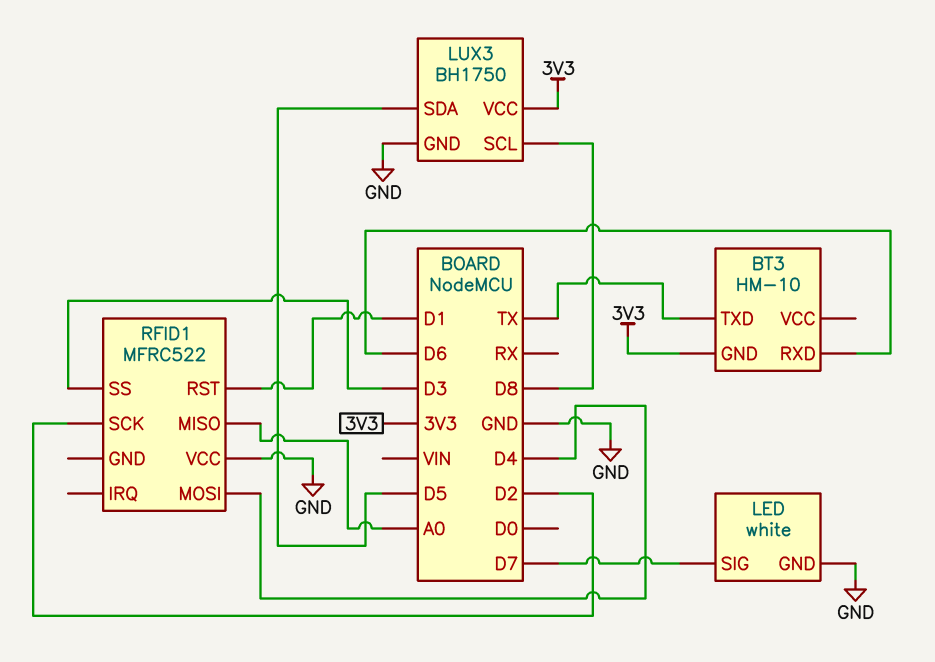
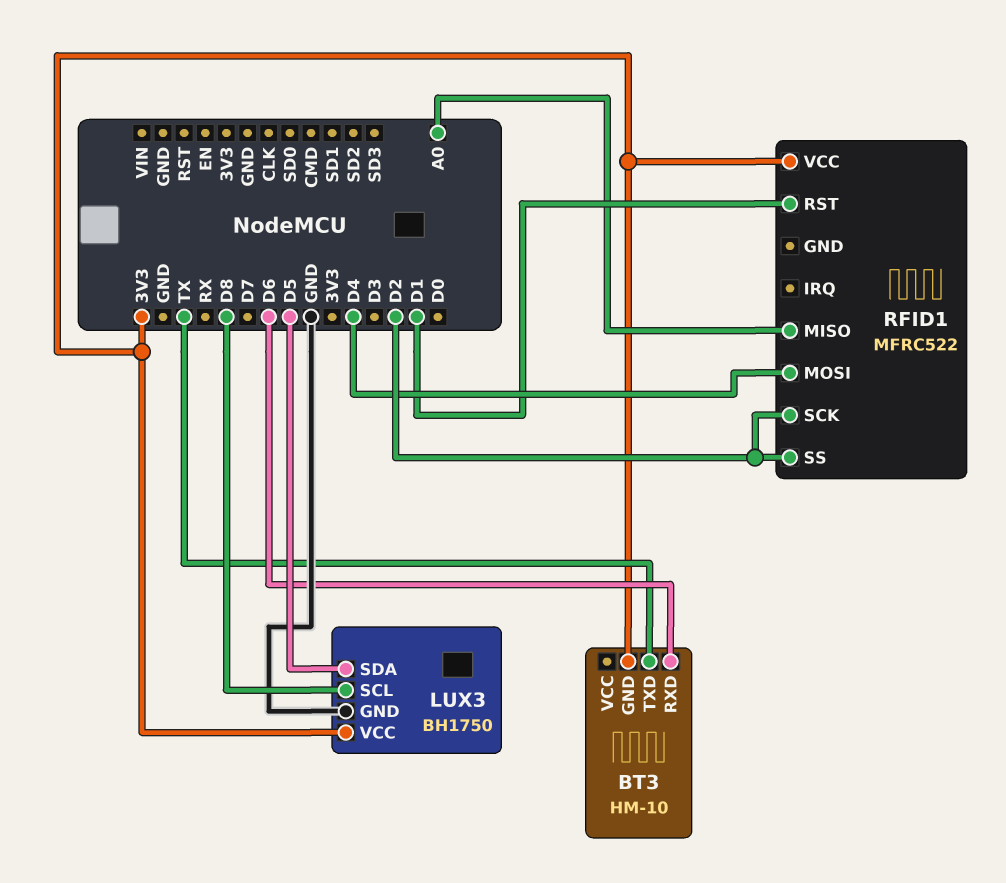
LED: white -> none
LED pin GND: GND -> none
LED pin SIG: D7 -> none
RFID1 pin SS: D3 -> D2
RFID1 pin VCC: GND -> 3V3

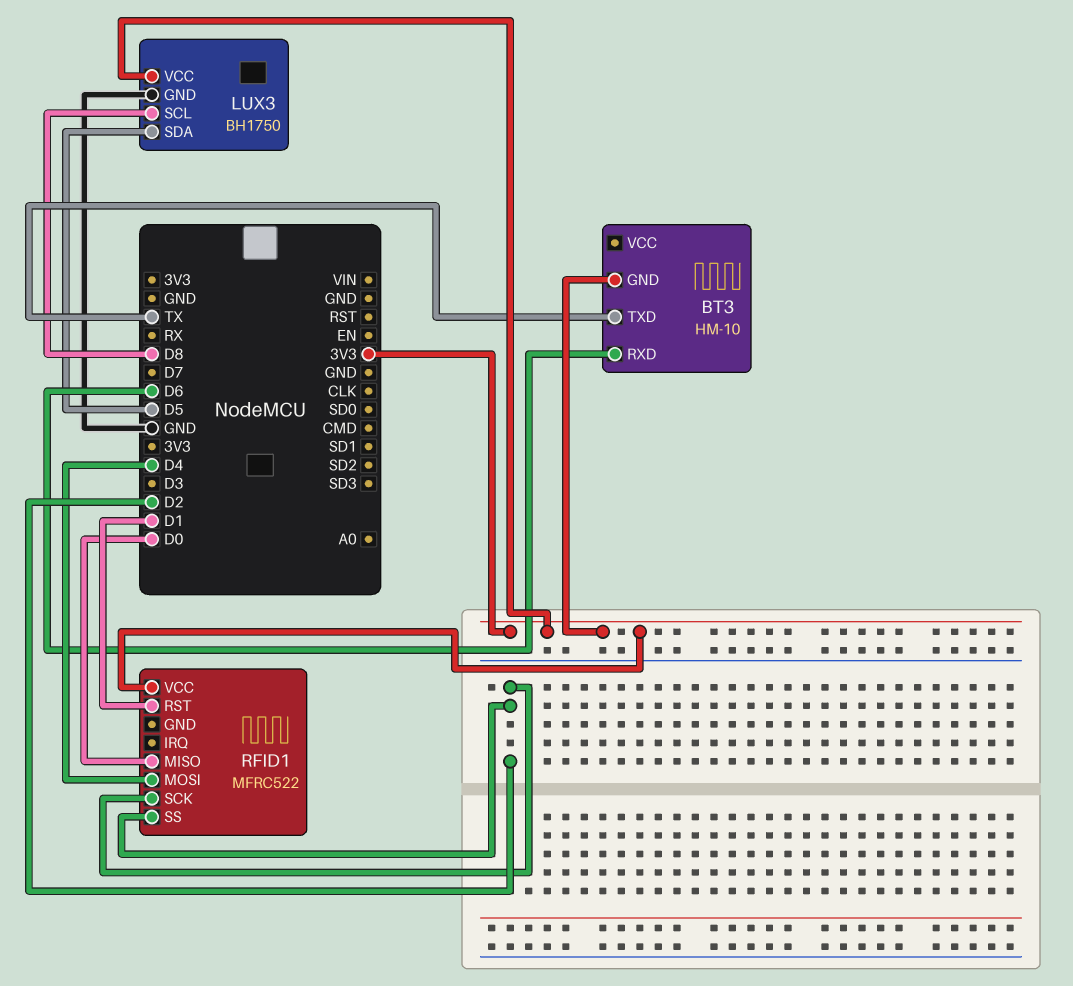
RFID1 pin MISO: A0 -> D0

